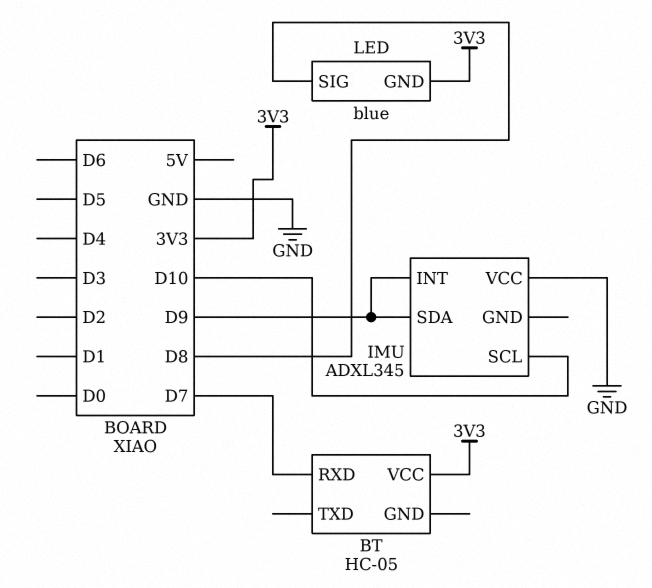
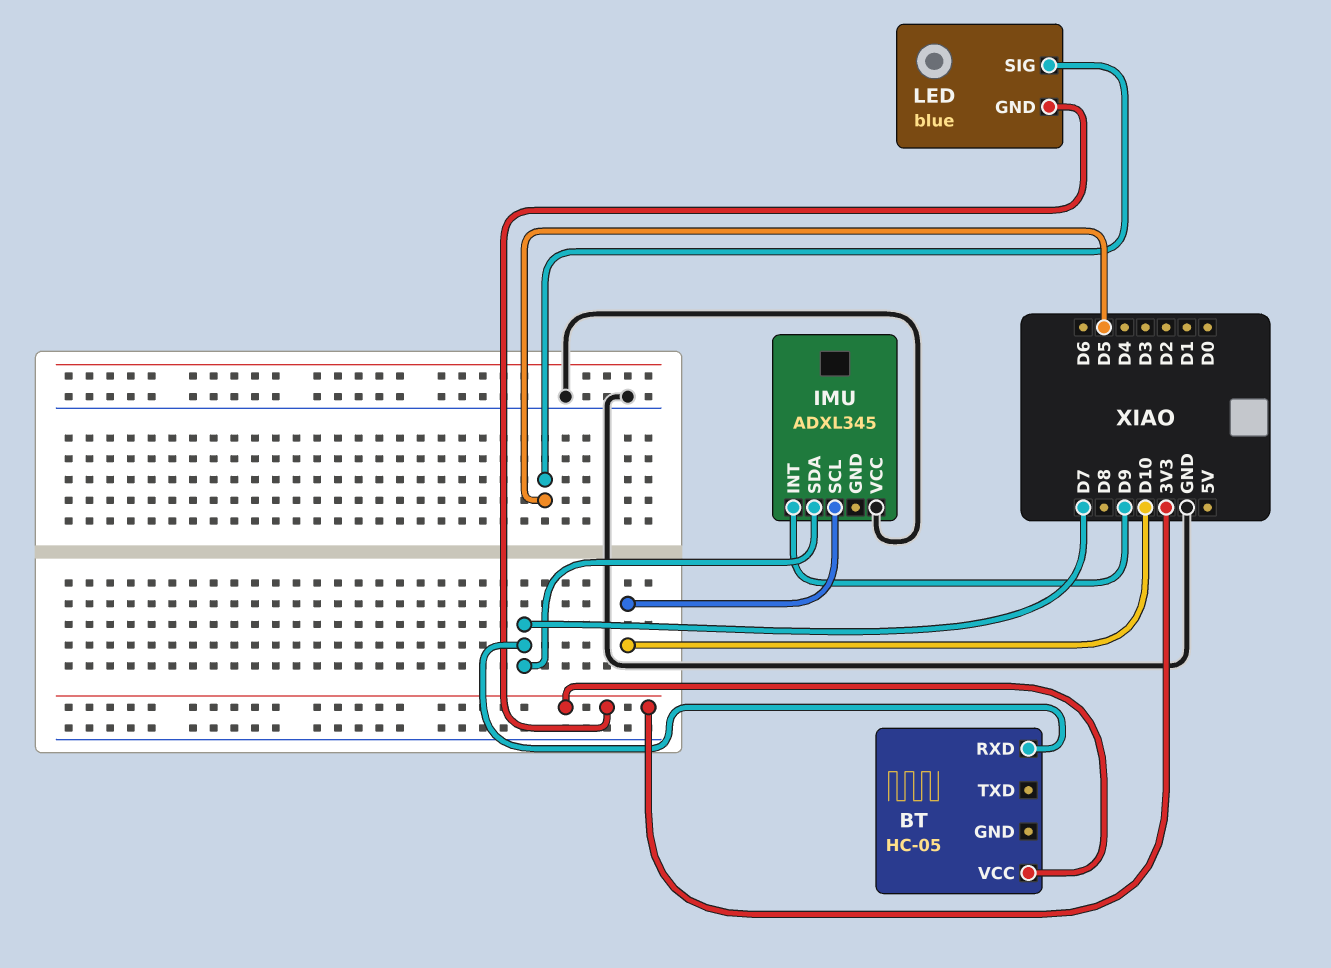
IMU pin SDA: D9 -> D7
LED pin SIG: D8 -> D5

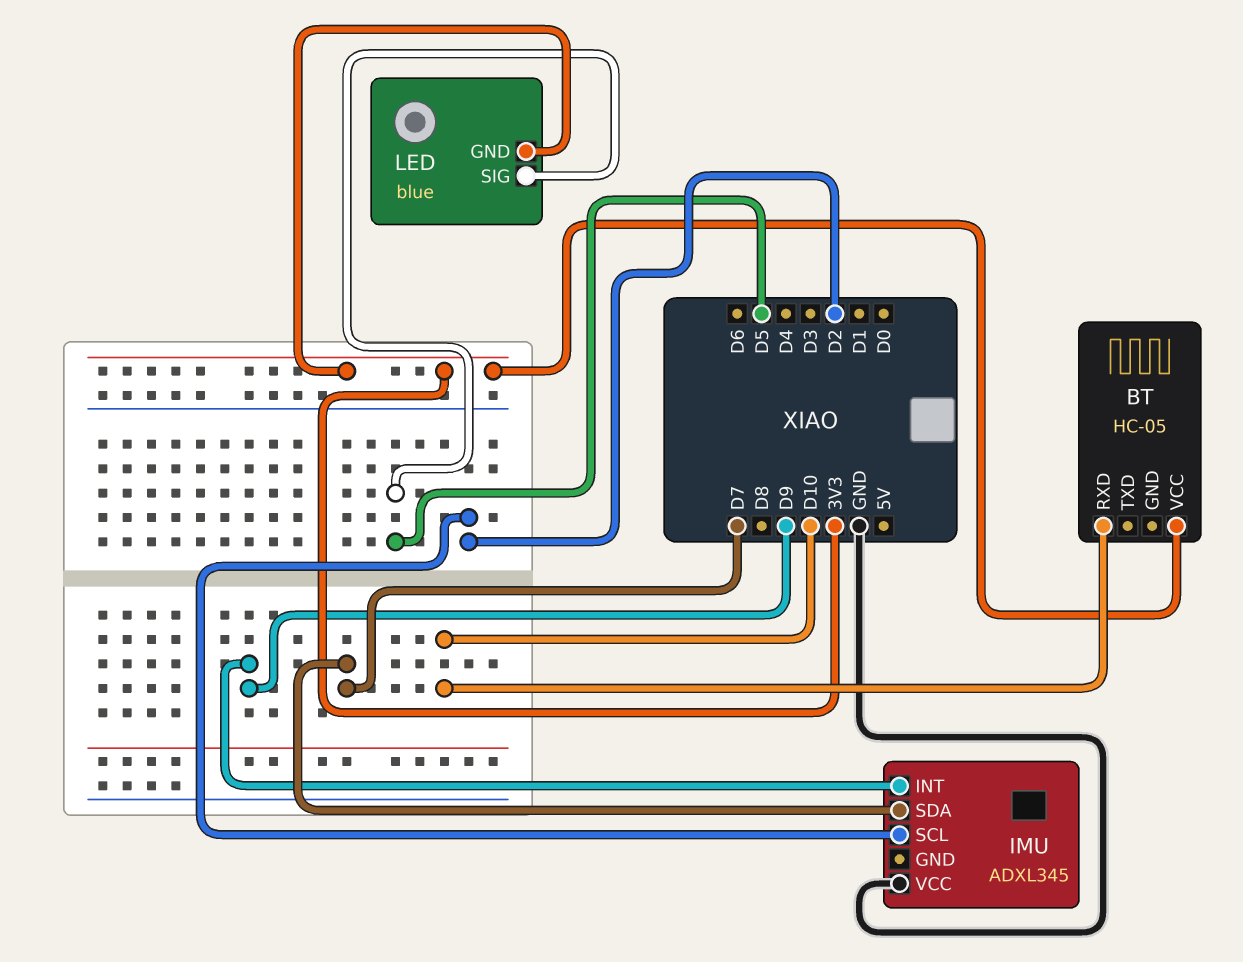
BT pin RXD: D7 -> D10
IMU pin SCL: D10 -> D2

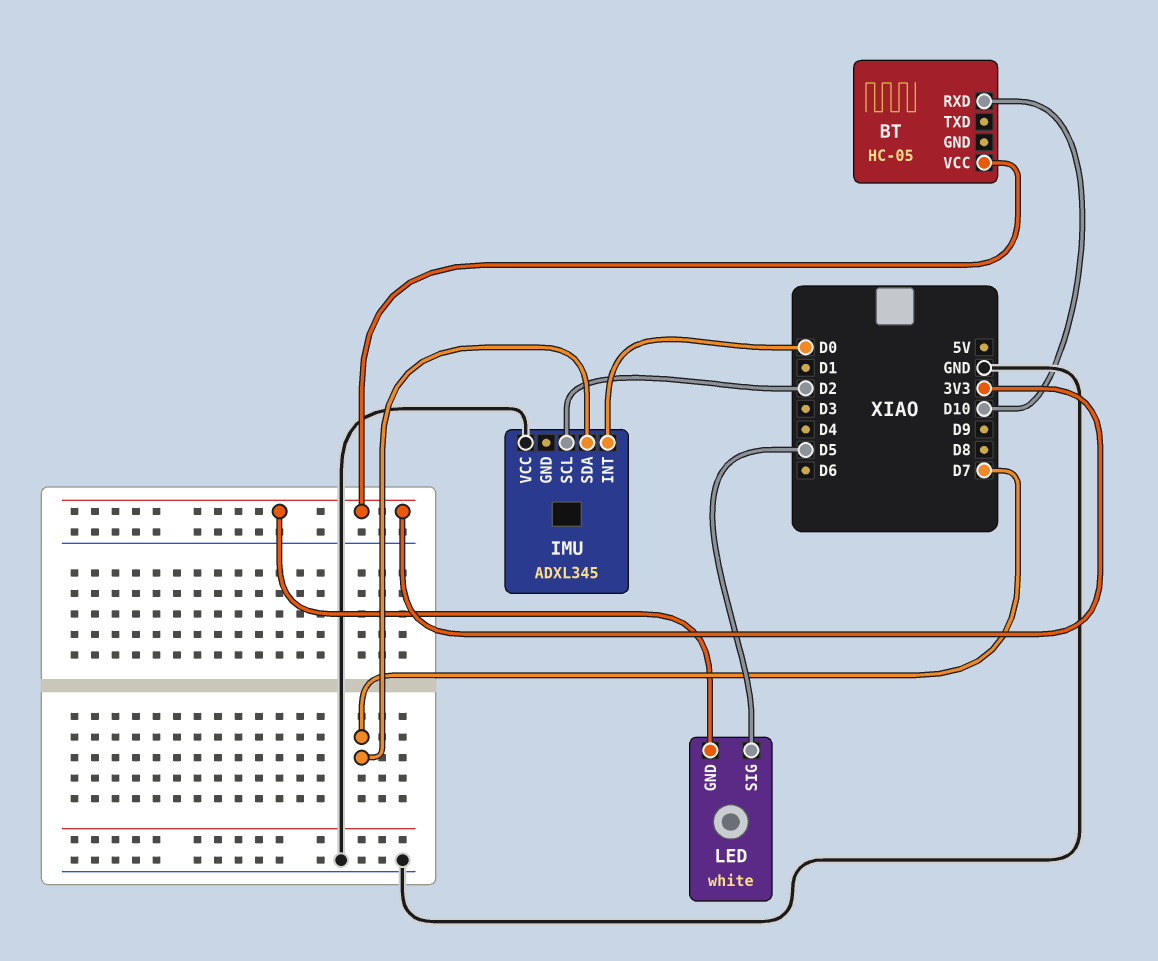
IMU pin INT: D9 -> D0
LED: blue -> white

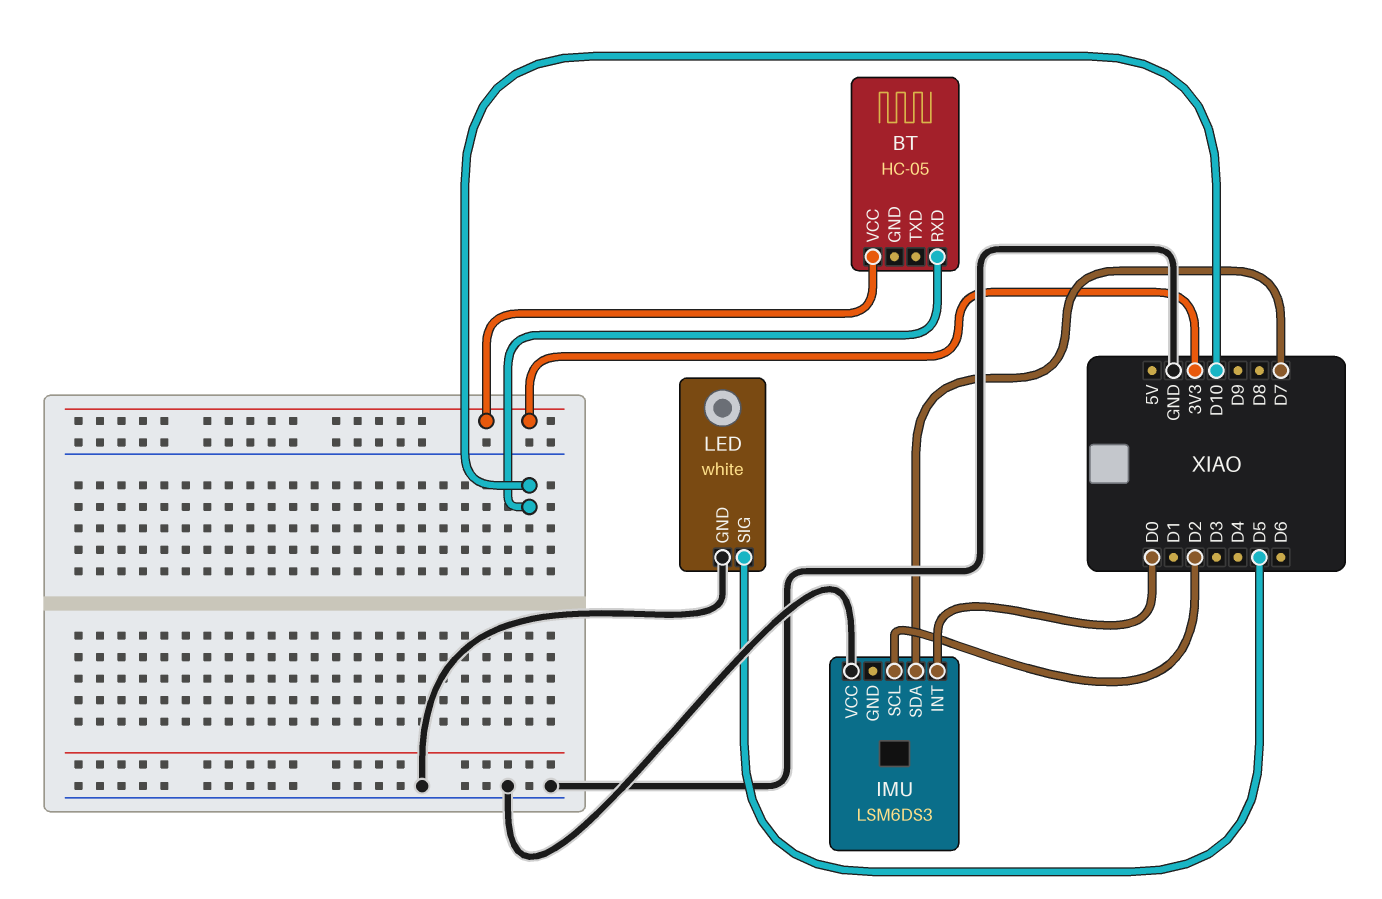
IMU: ADXL345 -> LSM6DS3
LED pin GND: 3V3 -> GND

